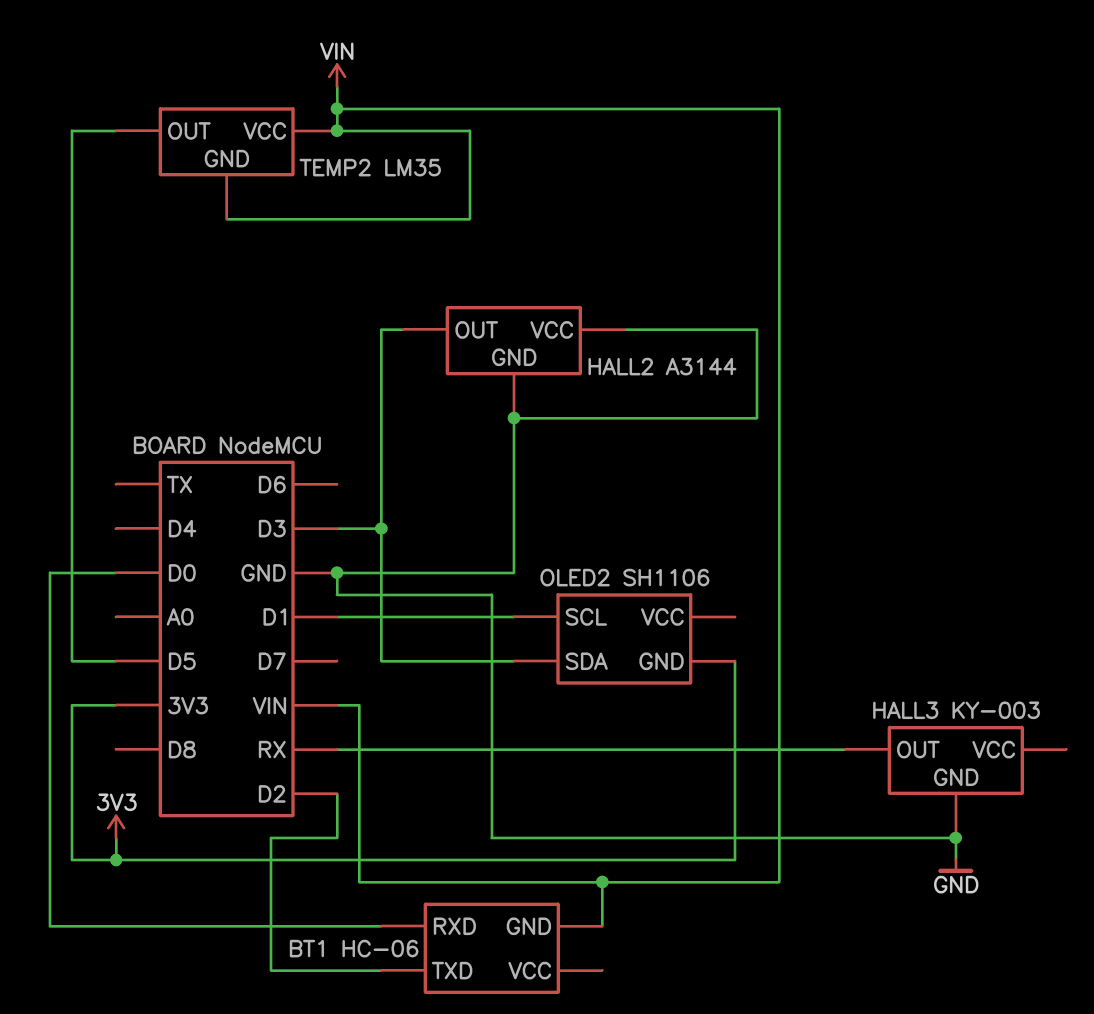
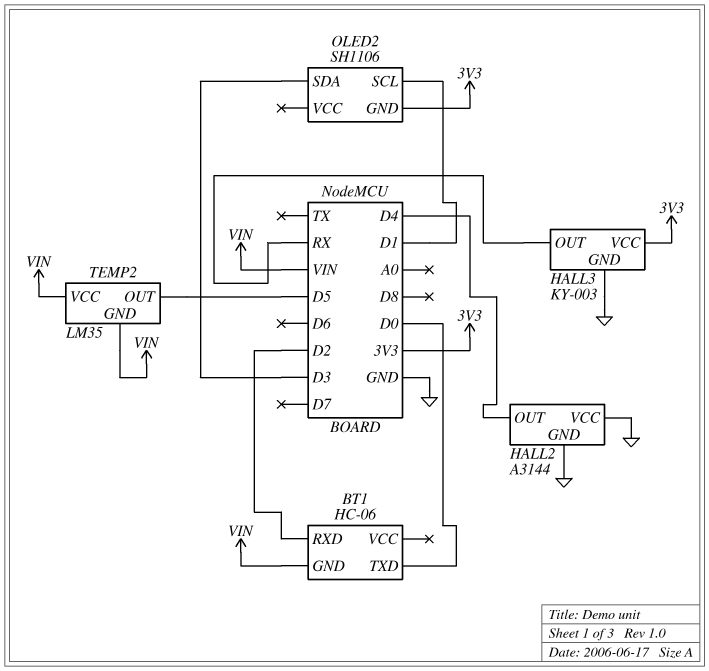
BT1 pin RXD: D0 -> D2
BT1 pin TXD: D2 -> D0
HALL2 pin OUT: D3 -> D4
HALL3 pin VCC: none -> 3V3

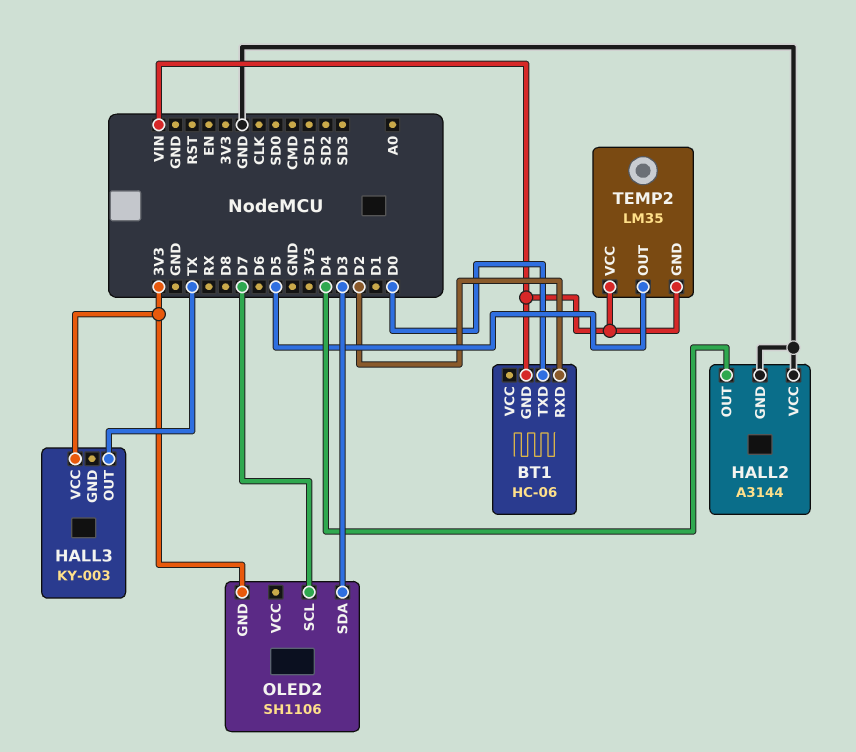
HALL3 pin GND: GND -> none
HALL3 pin OUT: RX -> TX
OLED2 pin SCL: D1 -> D7

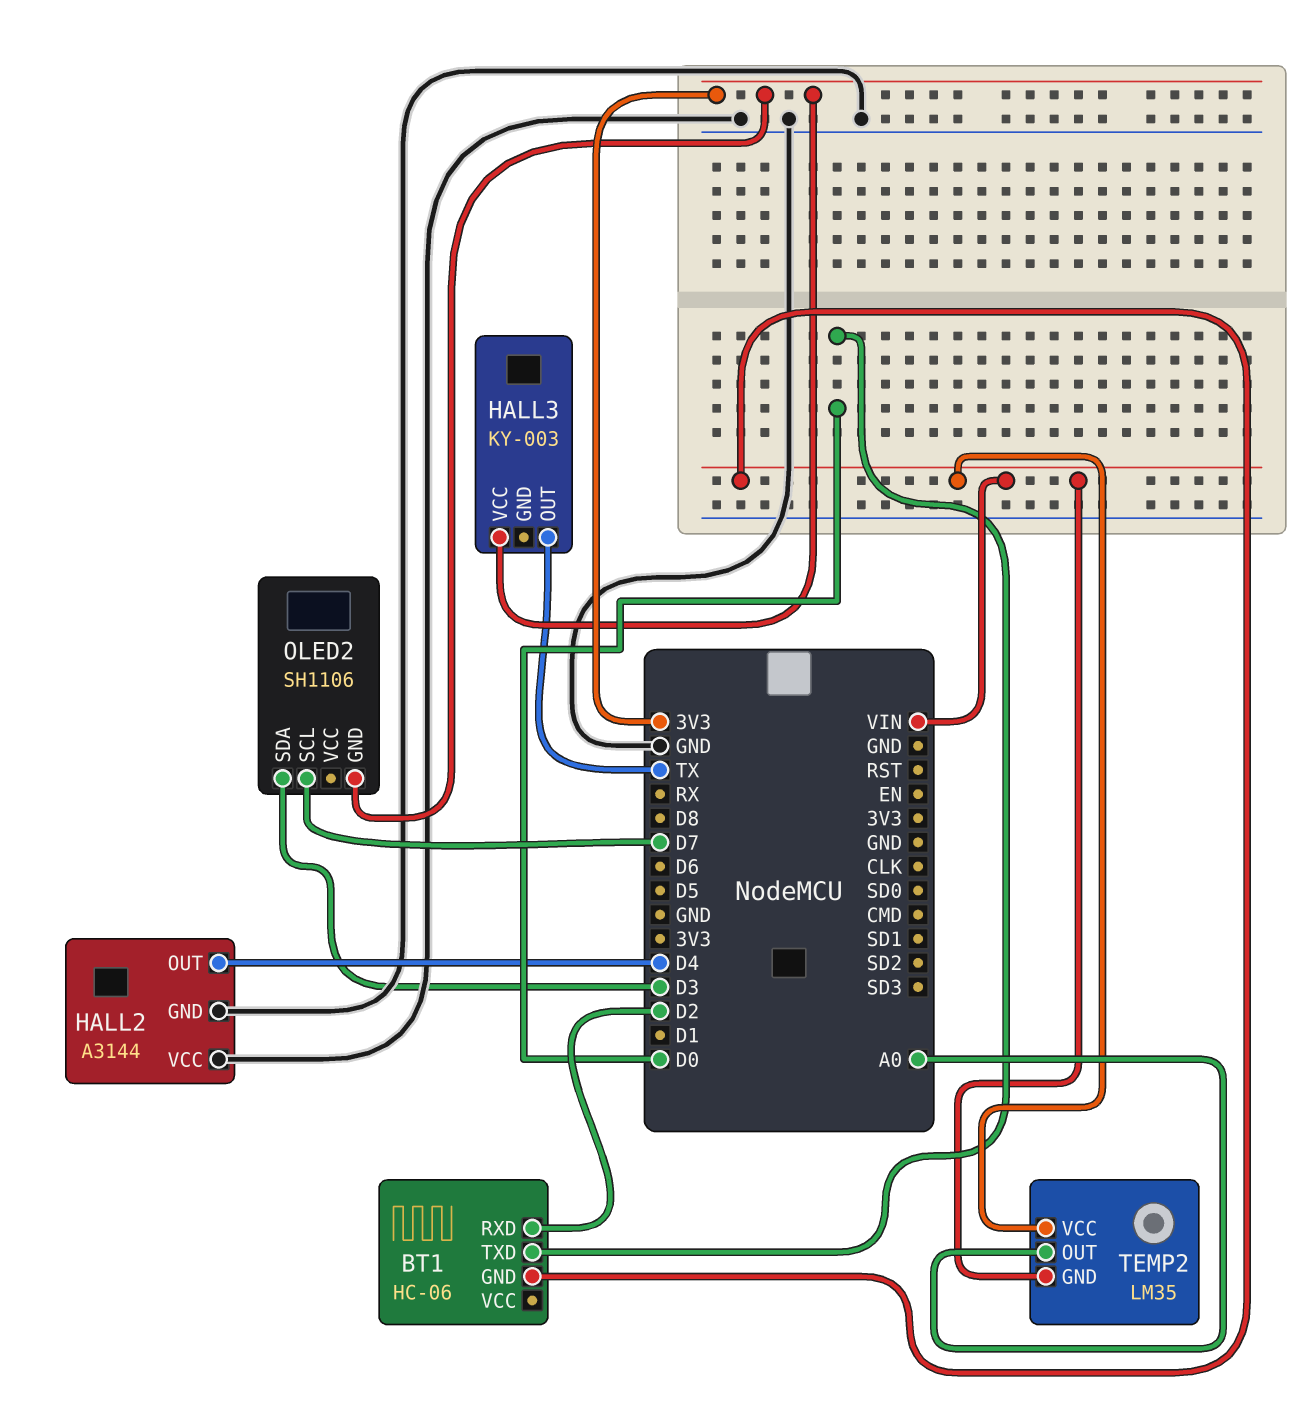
TEMP2 pin OUT: D5 -> A0

